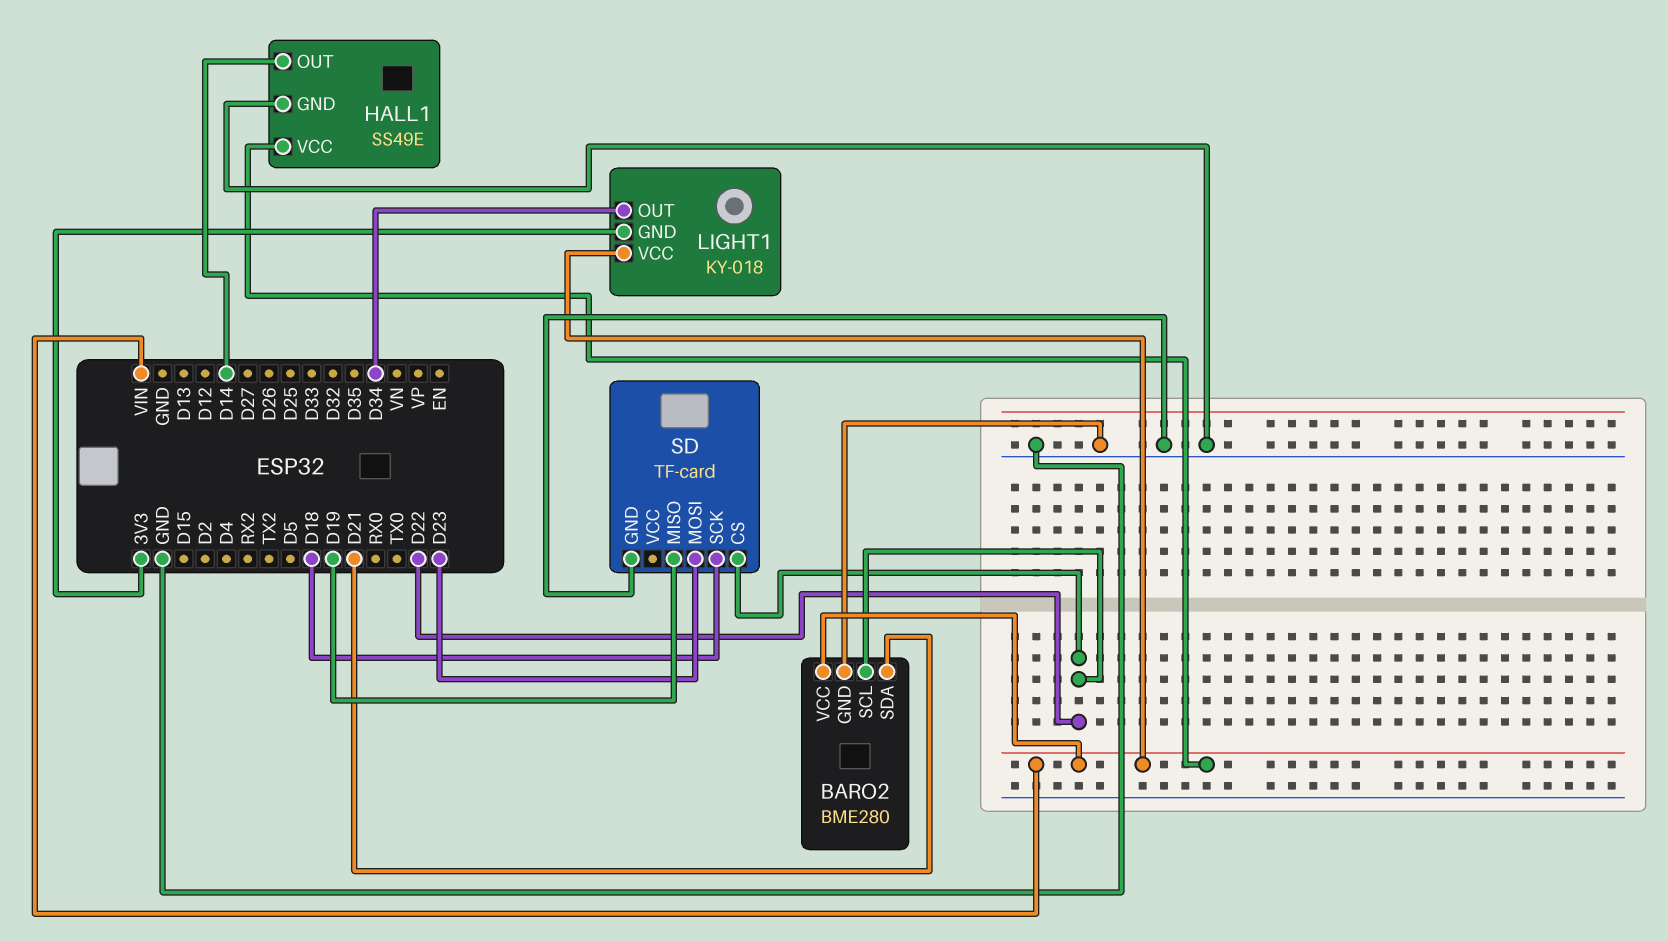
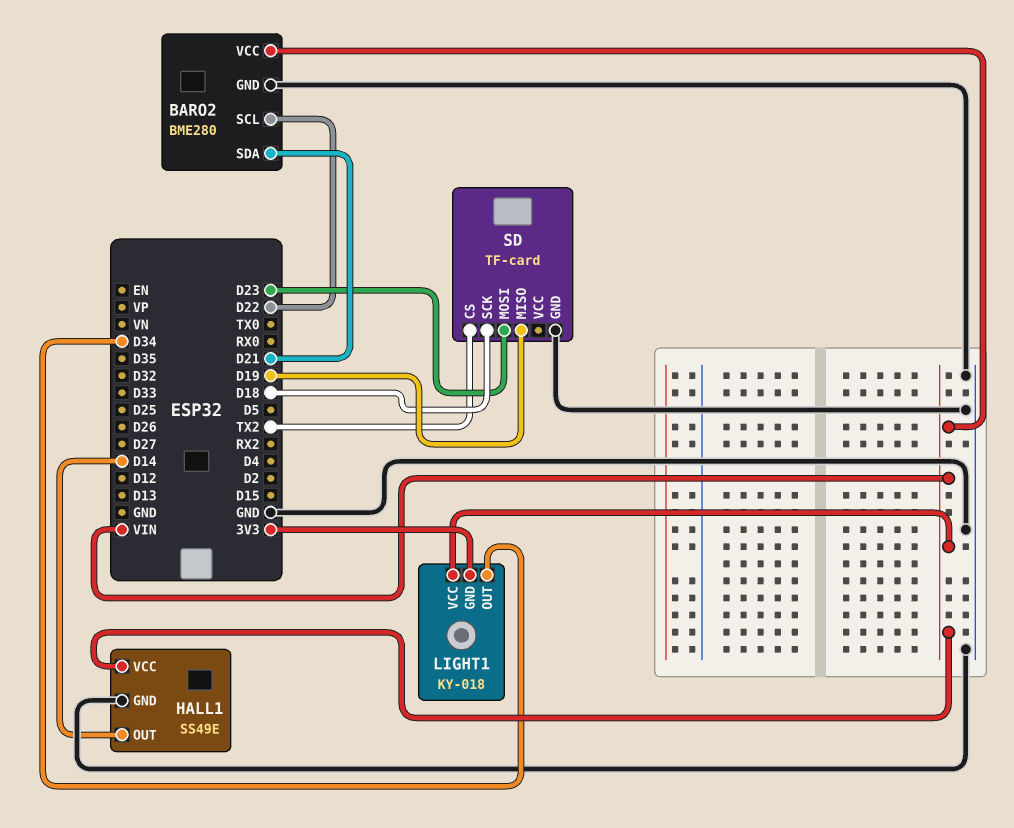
SD pin CS: D22 -> TX2

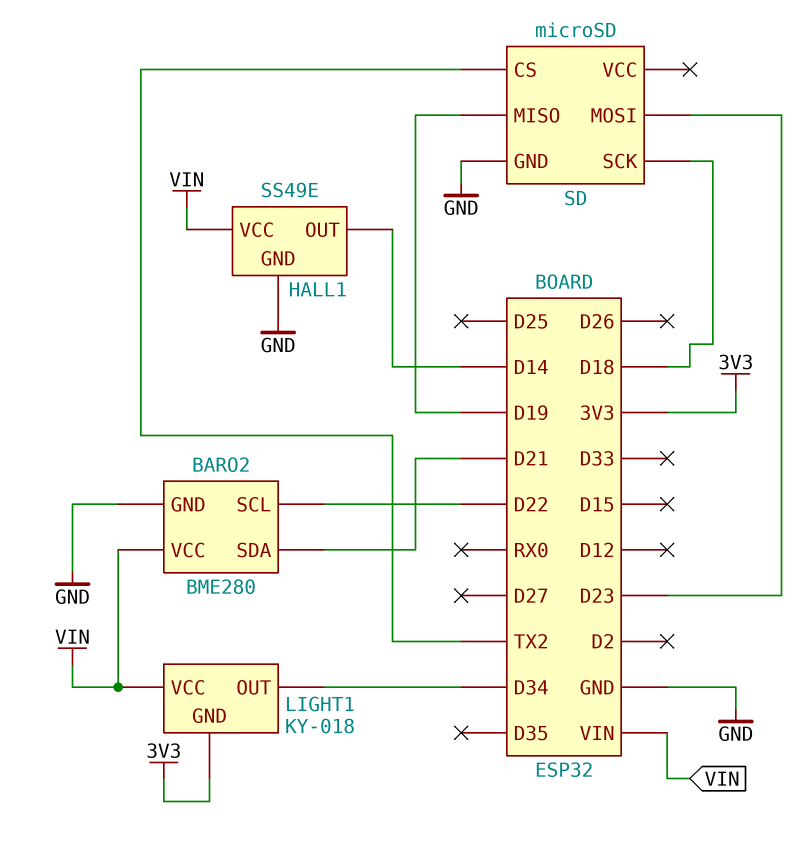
SD: TF-card -> microSD

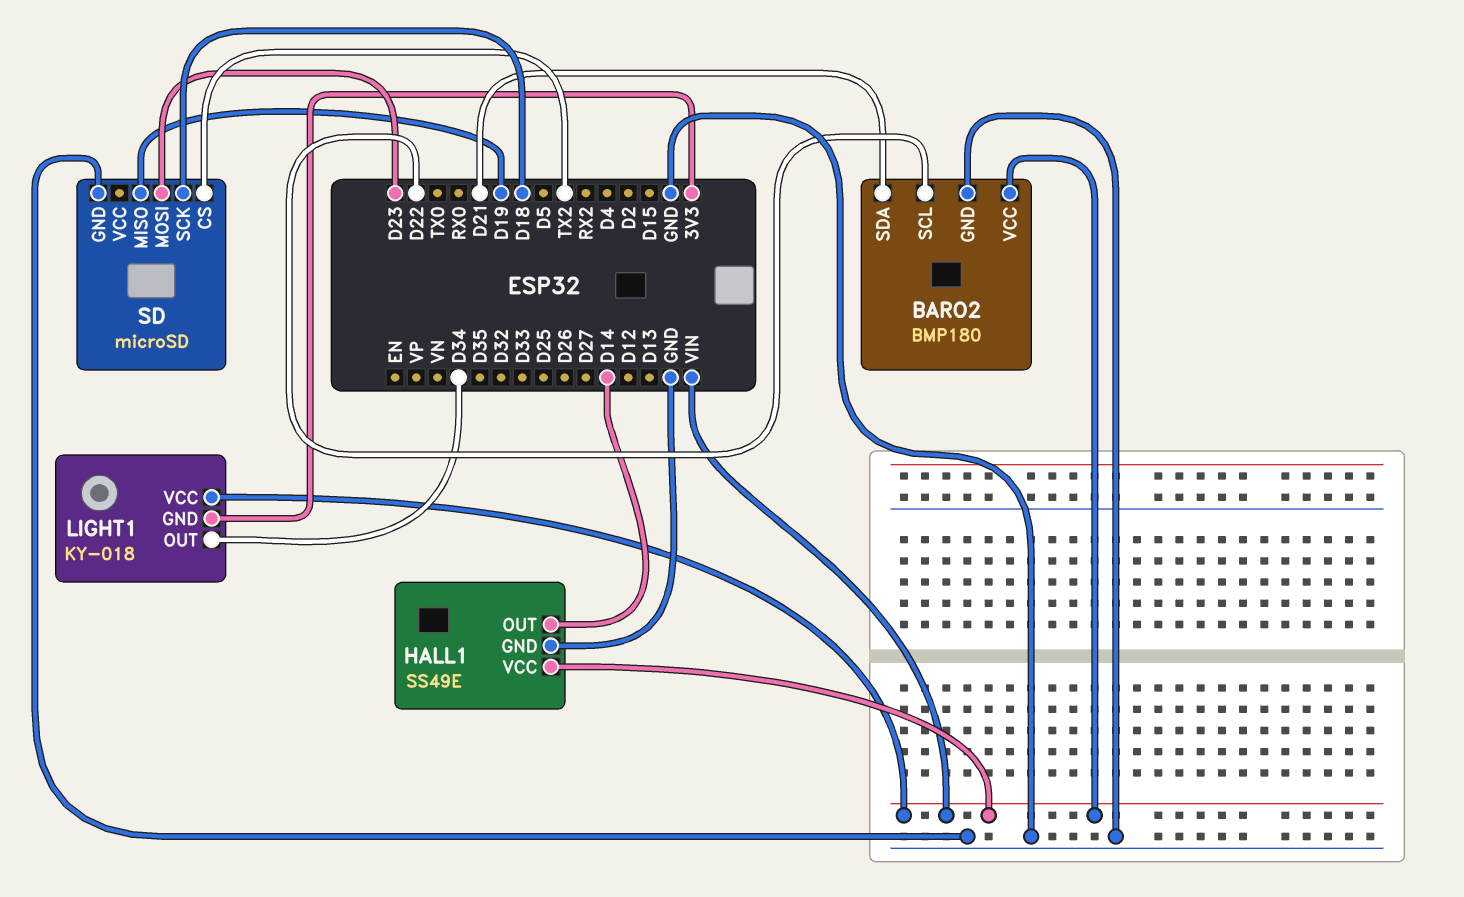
BARO2: BME280 -> BMP180

